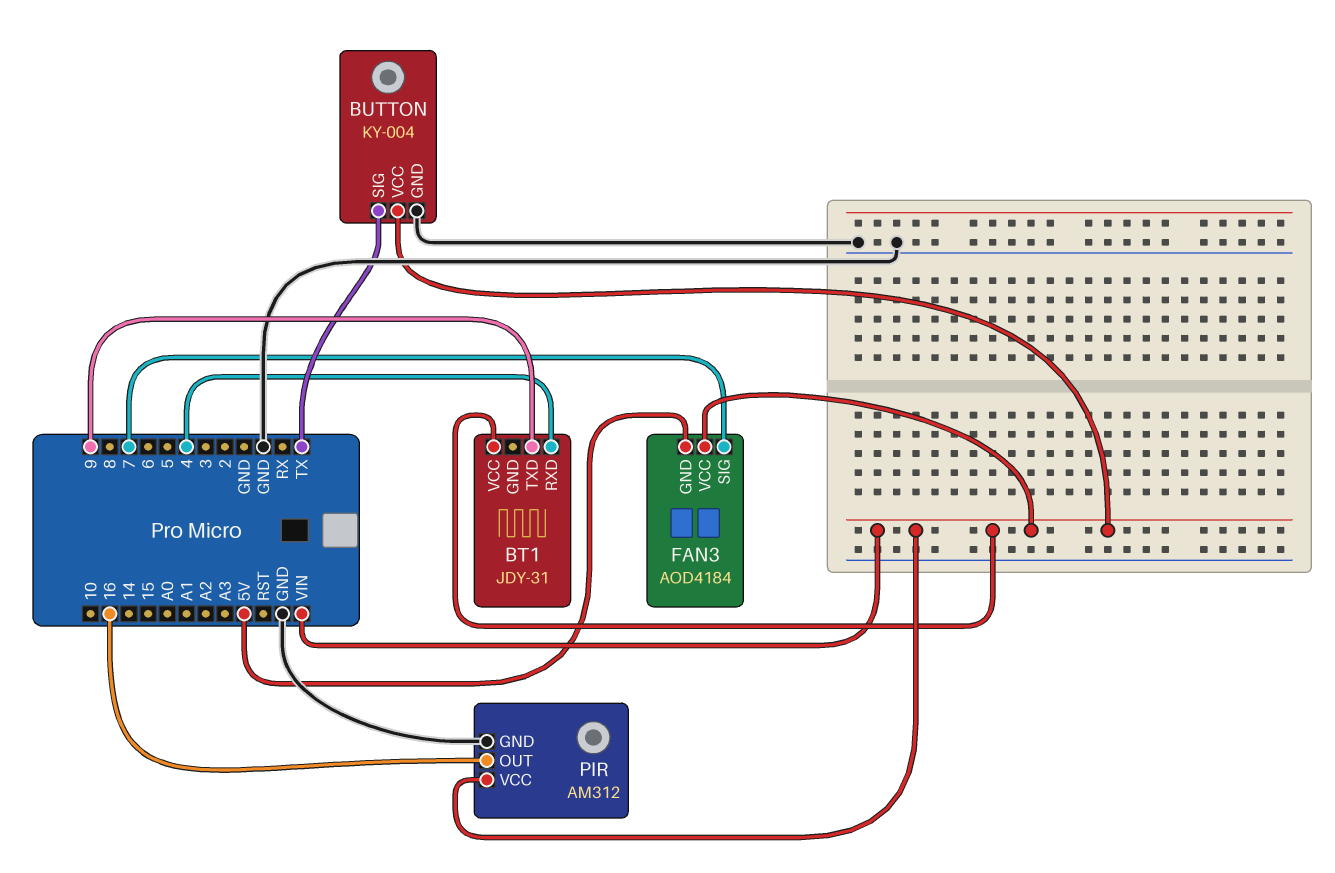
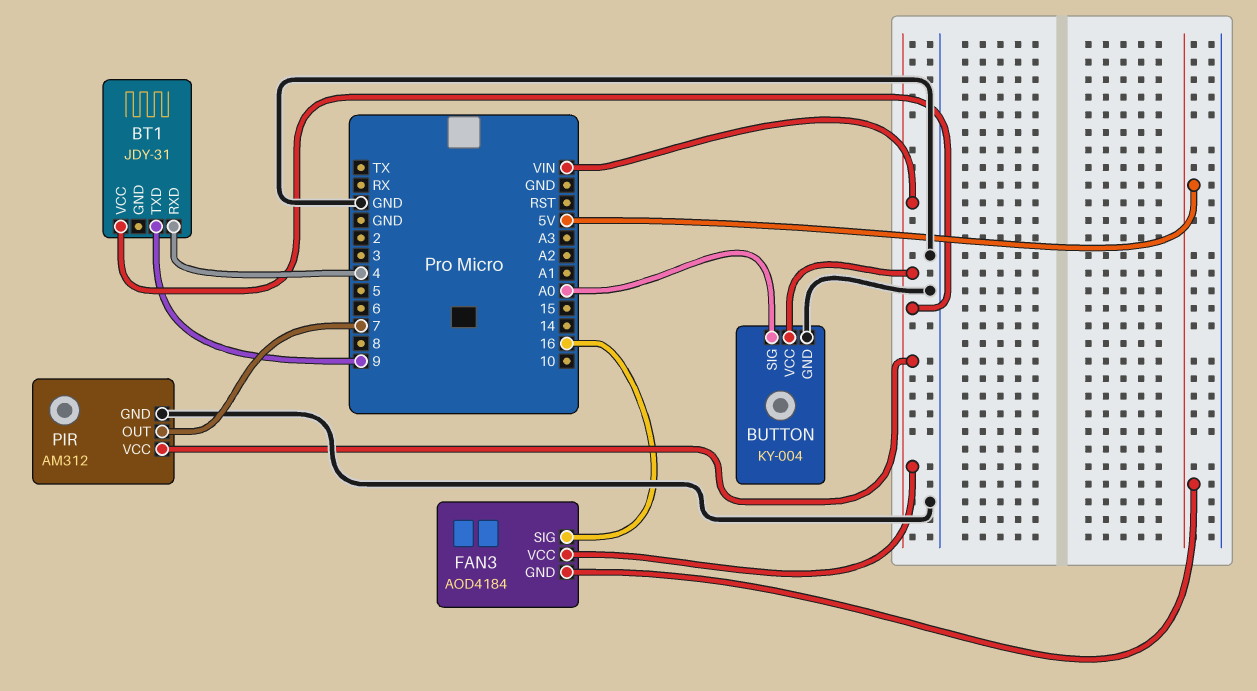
BUTTON pin SIG: TX -> A0
FAN3 pin SIG: 7 -> 16
PIR pin OUT: 16 -> 7

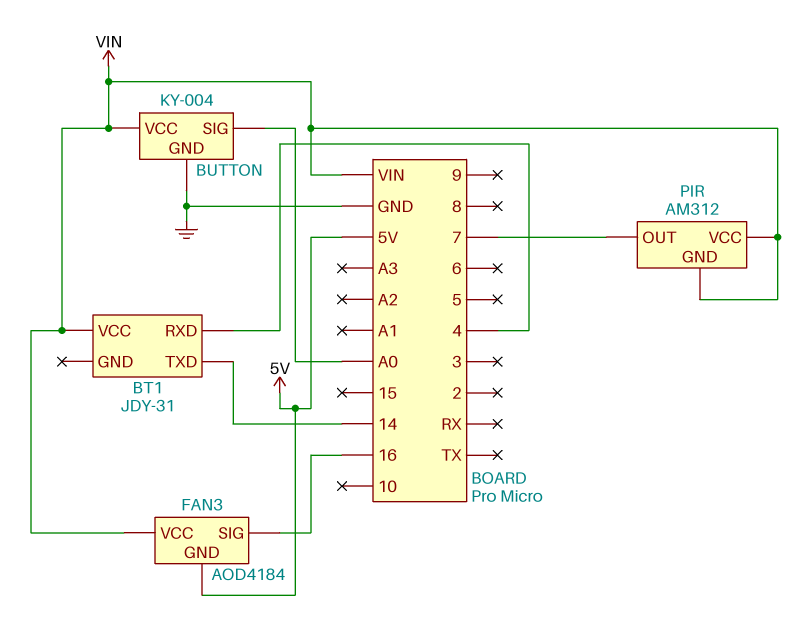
BT1 pin TXD: 9 -> 14
PIR pin GND: GND -> VIN

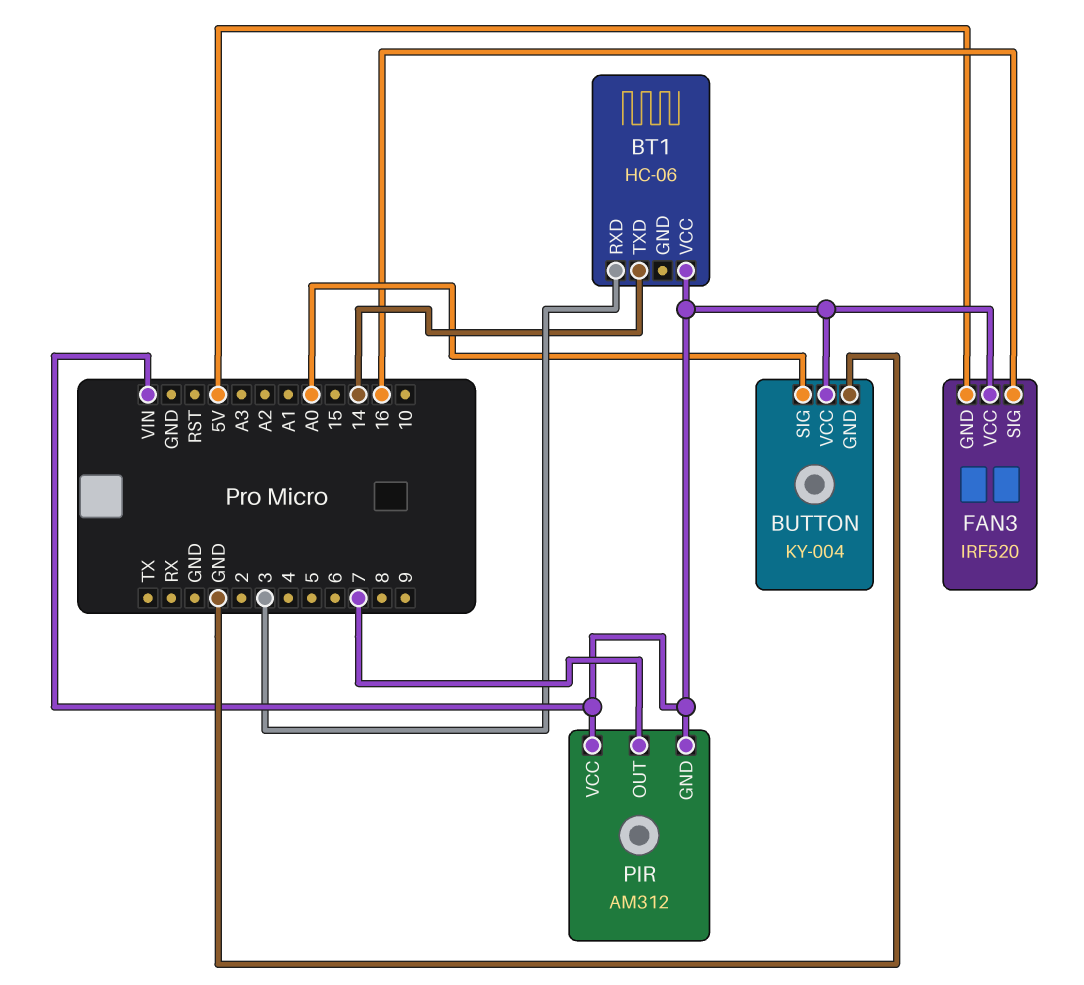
BT1: JDY-31 -> HC-06
BT1 pin RXD: 4 -> 3
FAN3: AOD4184 -> IRF520

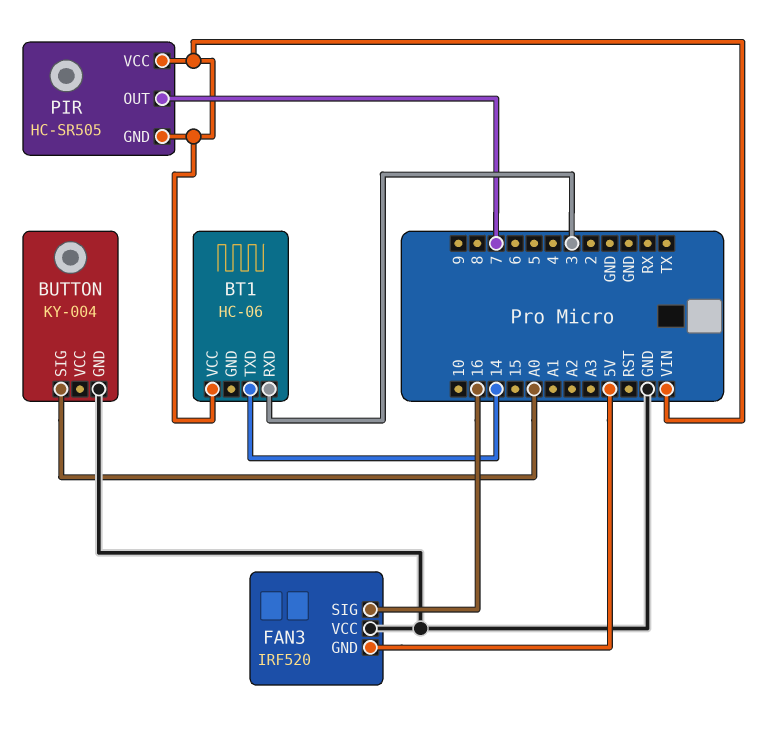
BUTTON pin VCC: VIN -> none
FAN3 pin VCC: VIN -> GND
PIR: AM312 -> HC-SR505

